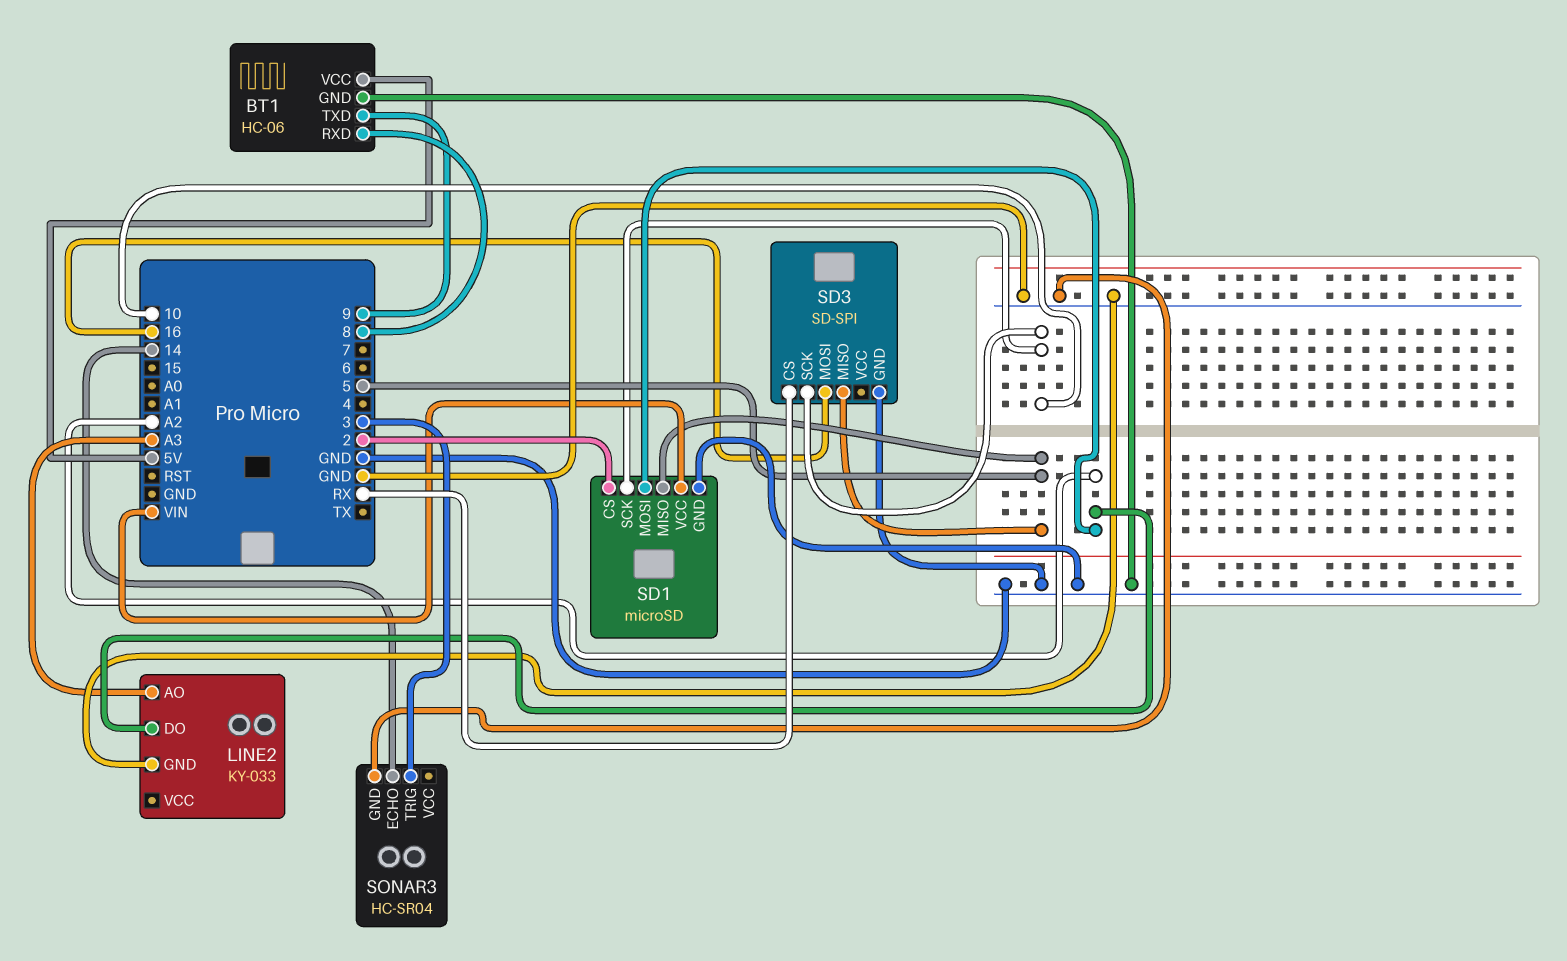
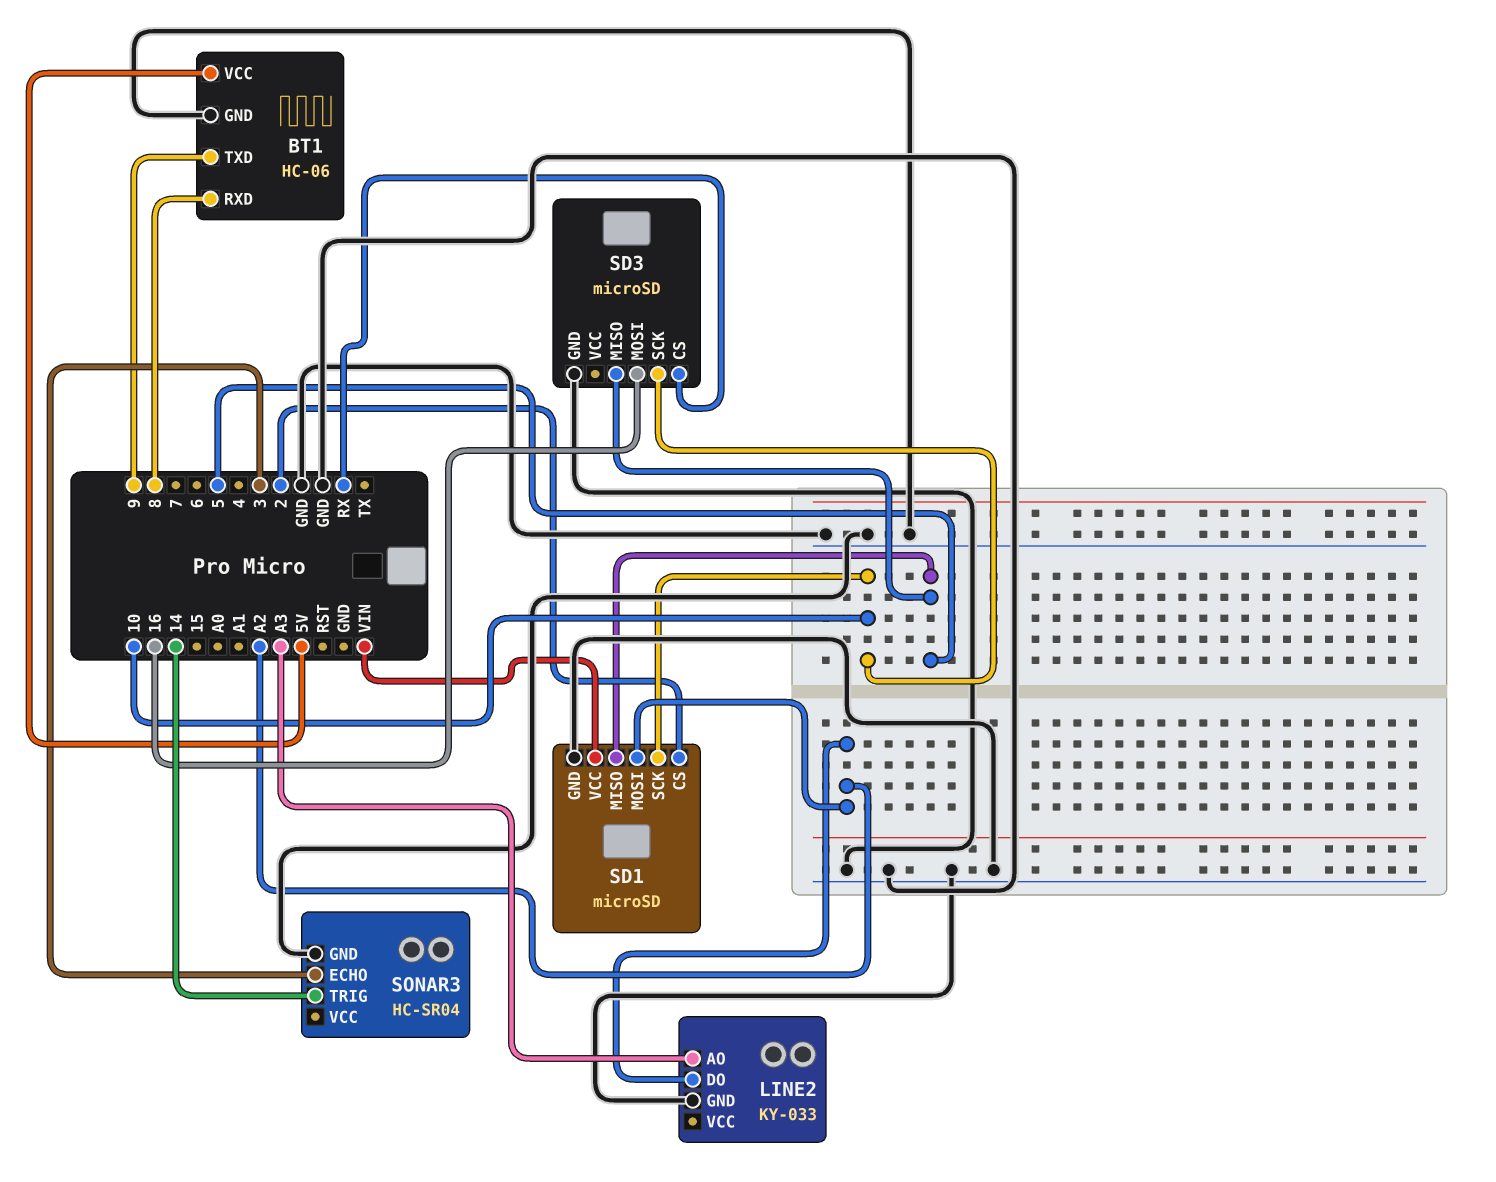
SD3: SD-SPI -> microSD
SONAR3 pin ECHO: 14 -> 3
SONAR3 pin TRIG: 3 -> 14

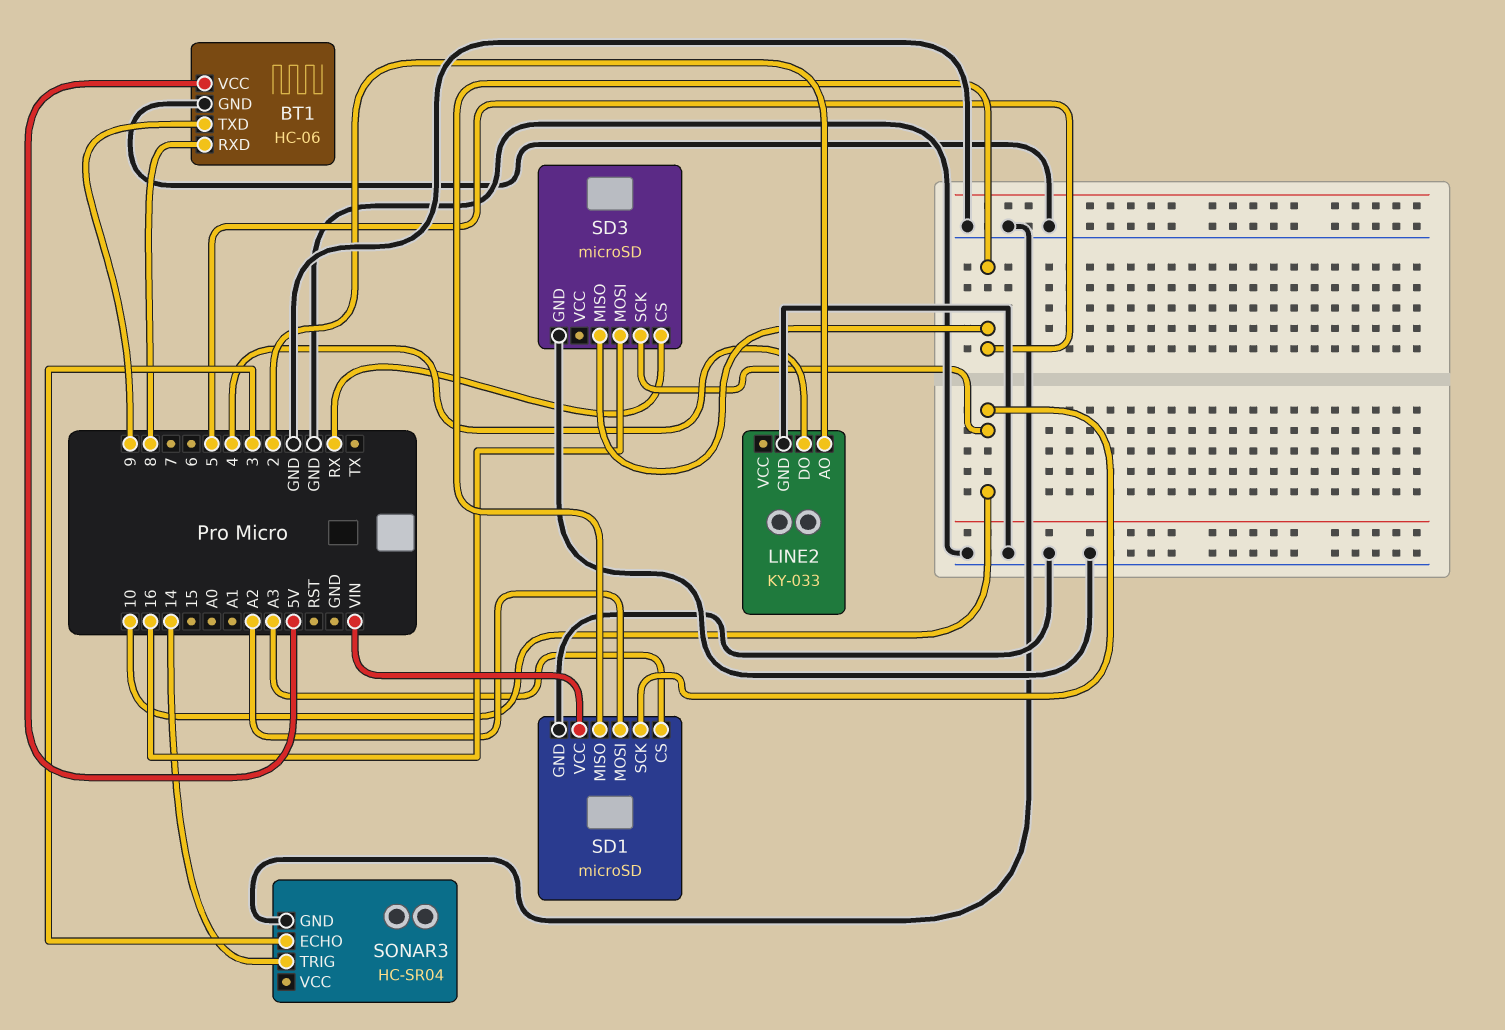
LINE2 pin AO: A3 -> 2
LINE2 pin DO: A2 -> 4
SD1 pin CS: 2 -> A3

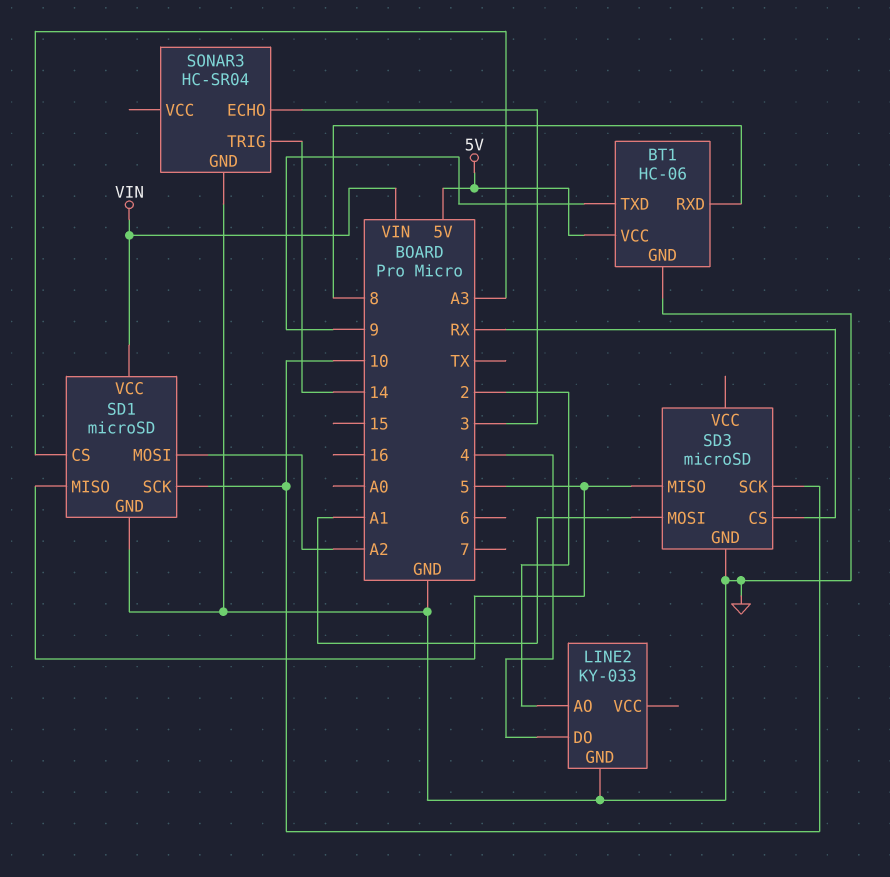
SD3 pin MOSI: 16 -> A1

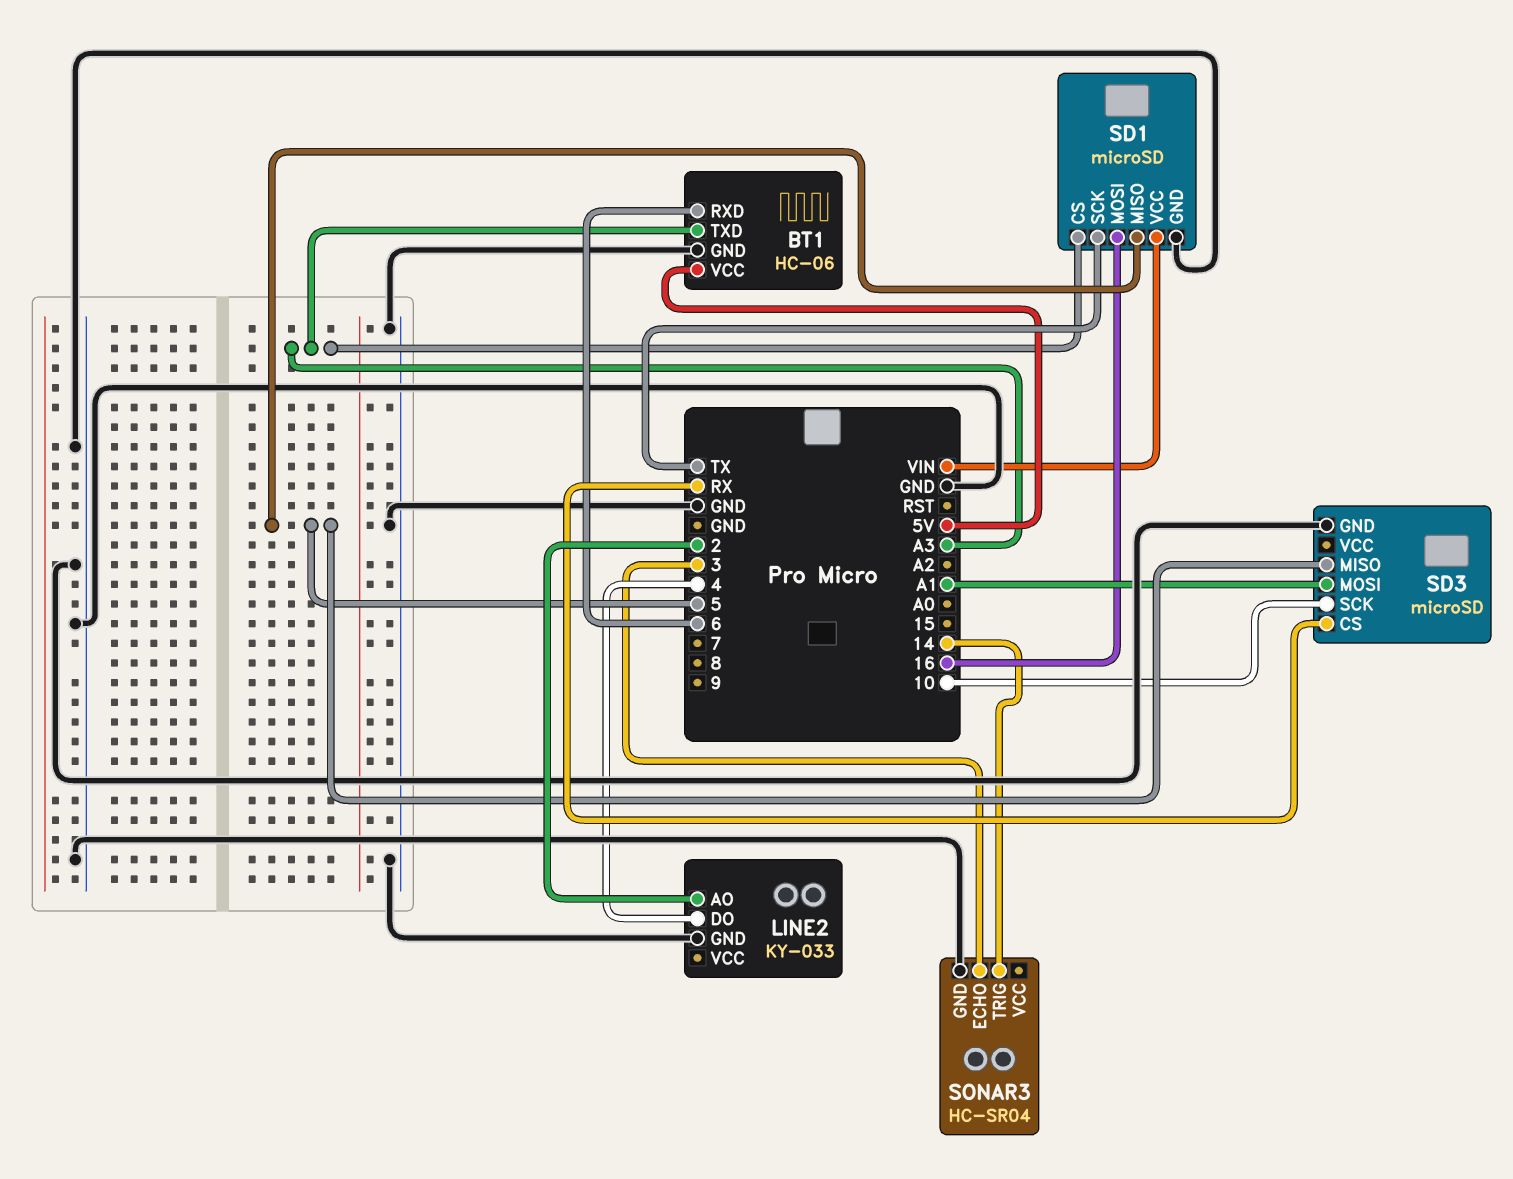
BT1 pin RXD: 8 -> 6
BT1 pin TXD: 9 -> A3
SD1 pin MOSI: A2 -> 16
SD1 pin SCK: 10 -> TX

